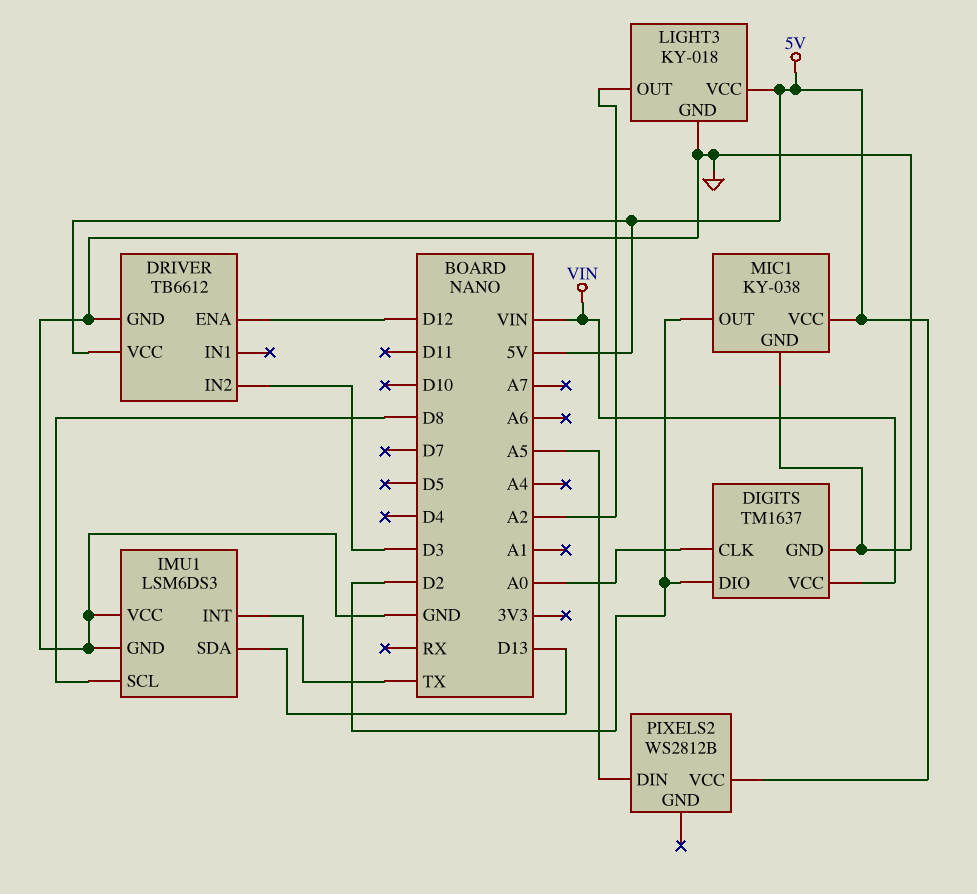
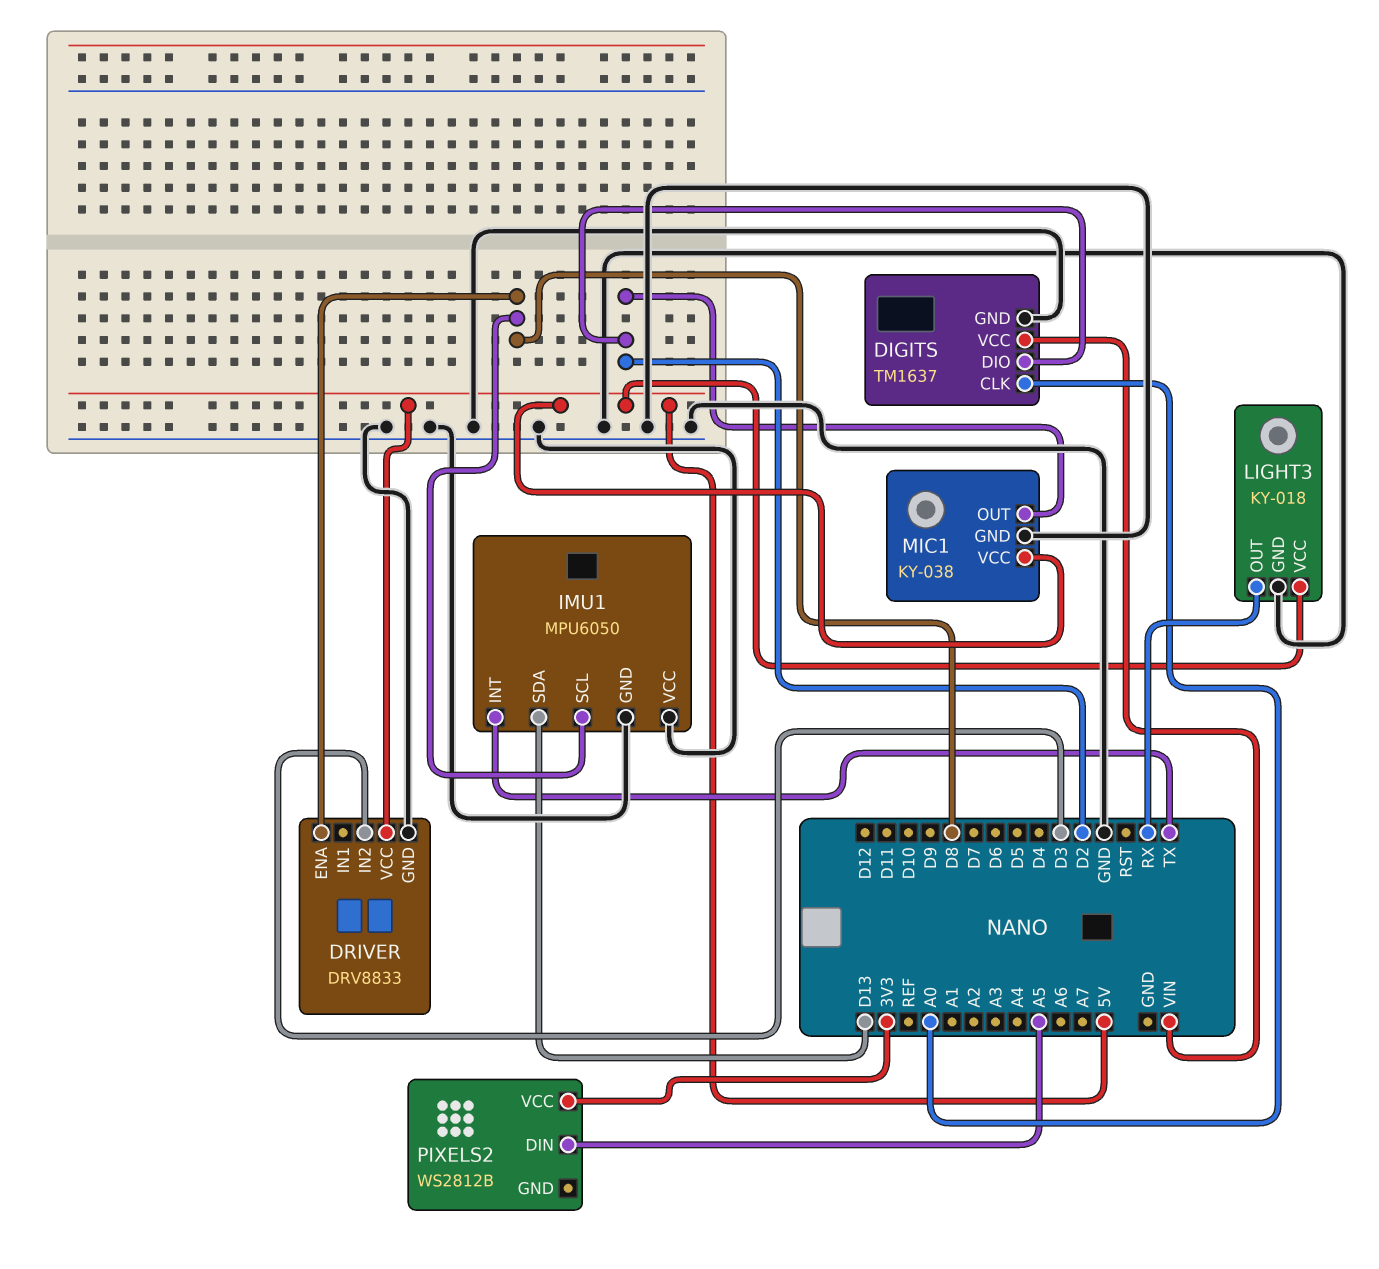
DRIVER: TB6612 -> DRV8833
DRIVER pin ENA: D12 -> D8
IMU1: LSM6DS3 -> MPU6050
LIGHT3 pin OUT: A2 -> RX
PIXELS2 pin VCC: 5V -> 3V3

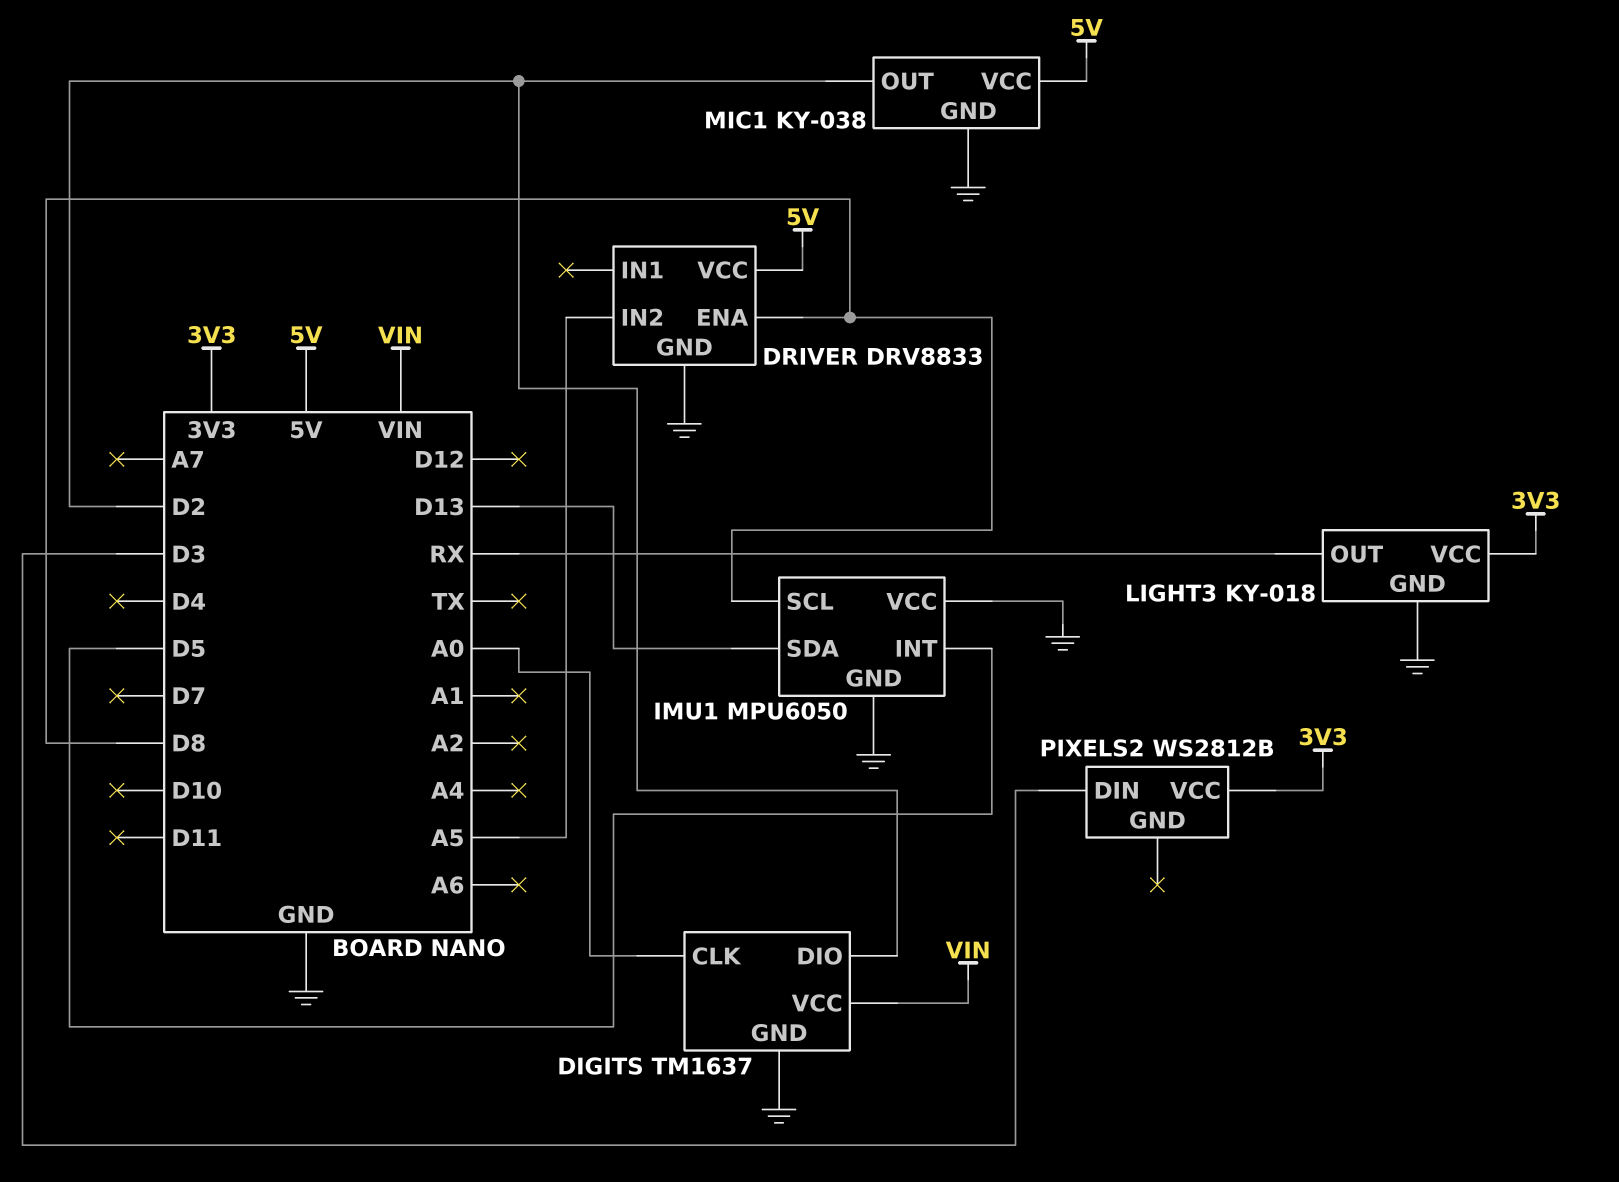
DRIVER pin IN2: D3 -> A5
IMU1 pin INT: TX -> D5
LIGHT3 pin VCC: 5V -> 3V3
PIXELS2 pin DIN: A5 -> D3

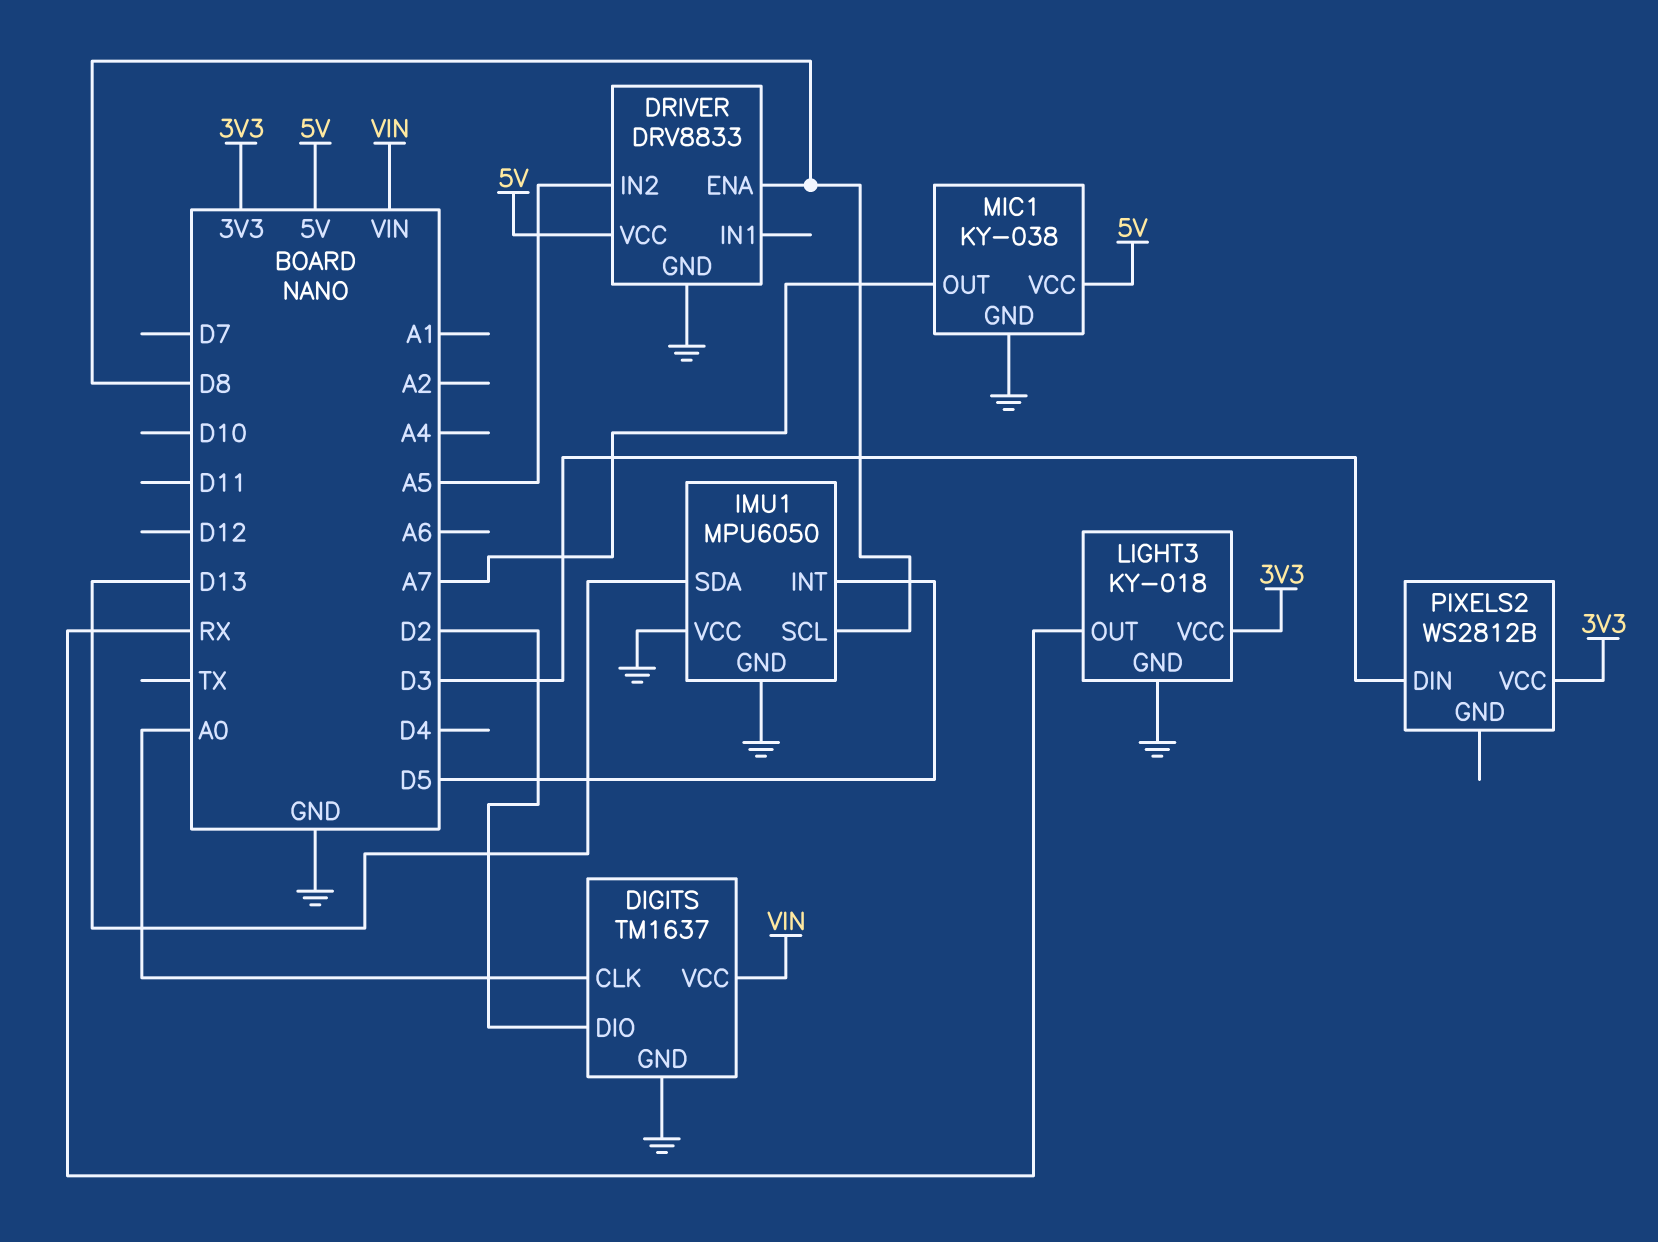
MIC1 pin OUT: D2 -> A7

